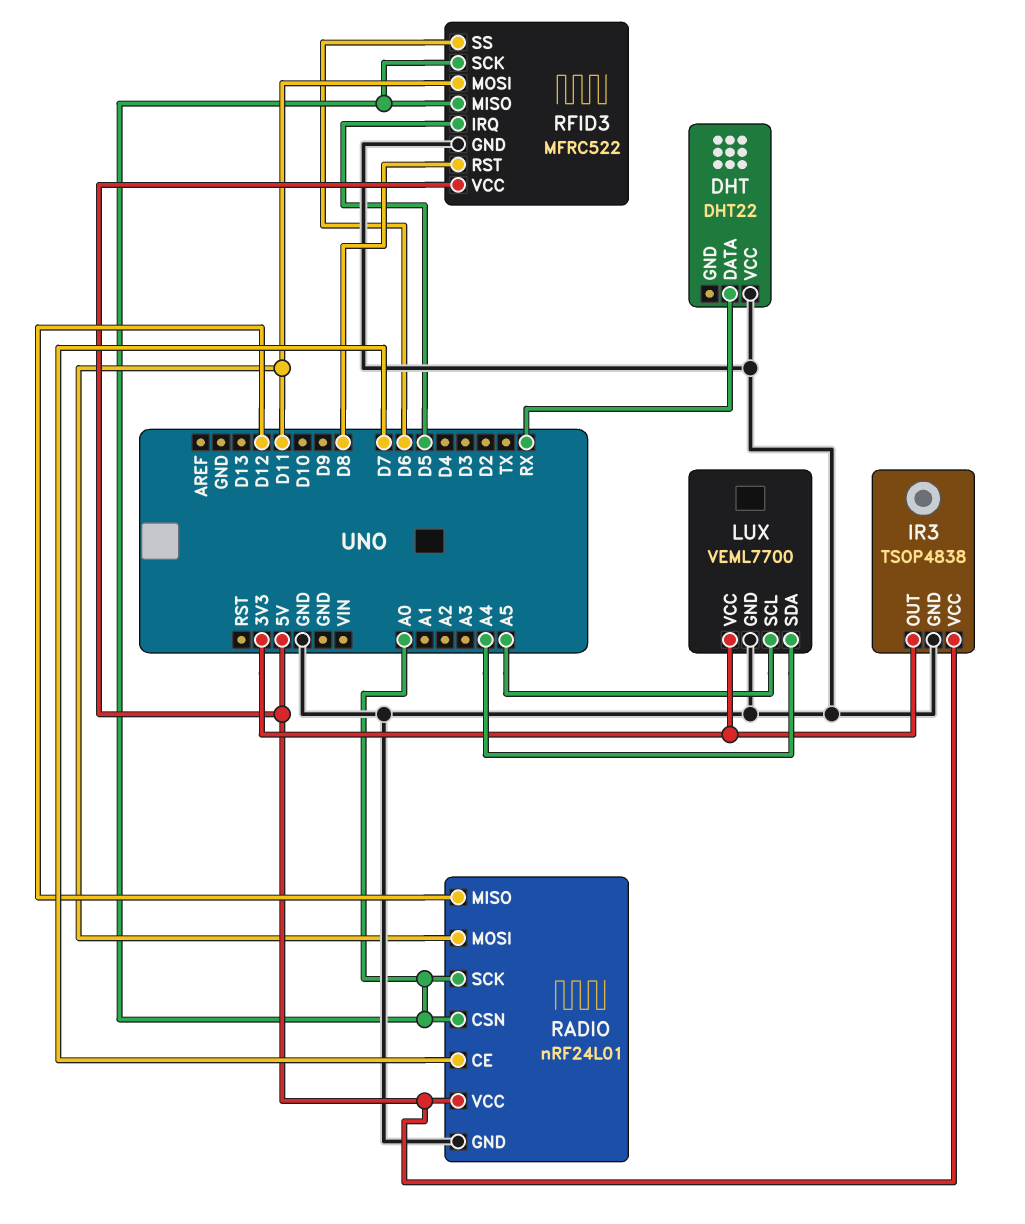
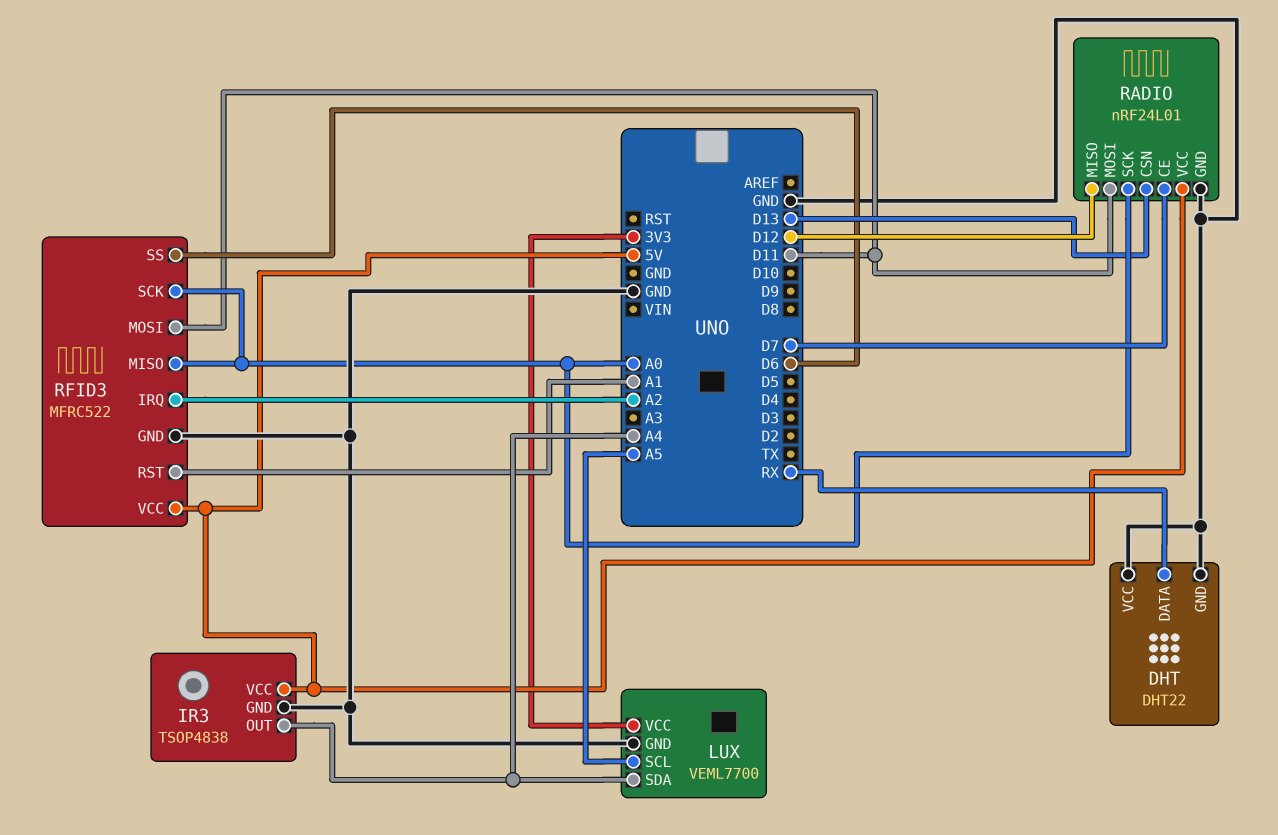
DHT pin GND: none -> GND
IR3 pin OUT: 3V3 -> A4
RADIO pin CSN: A0 -> D13
RFID3 pin IRQ: D5 -> A2
RFID3 pin RST: D8 -> A1

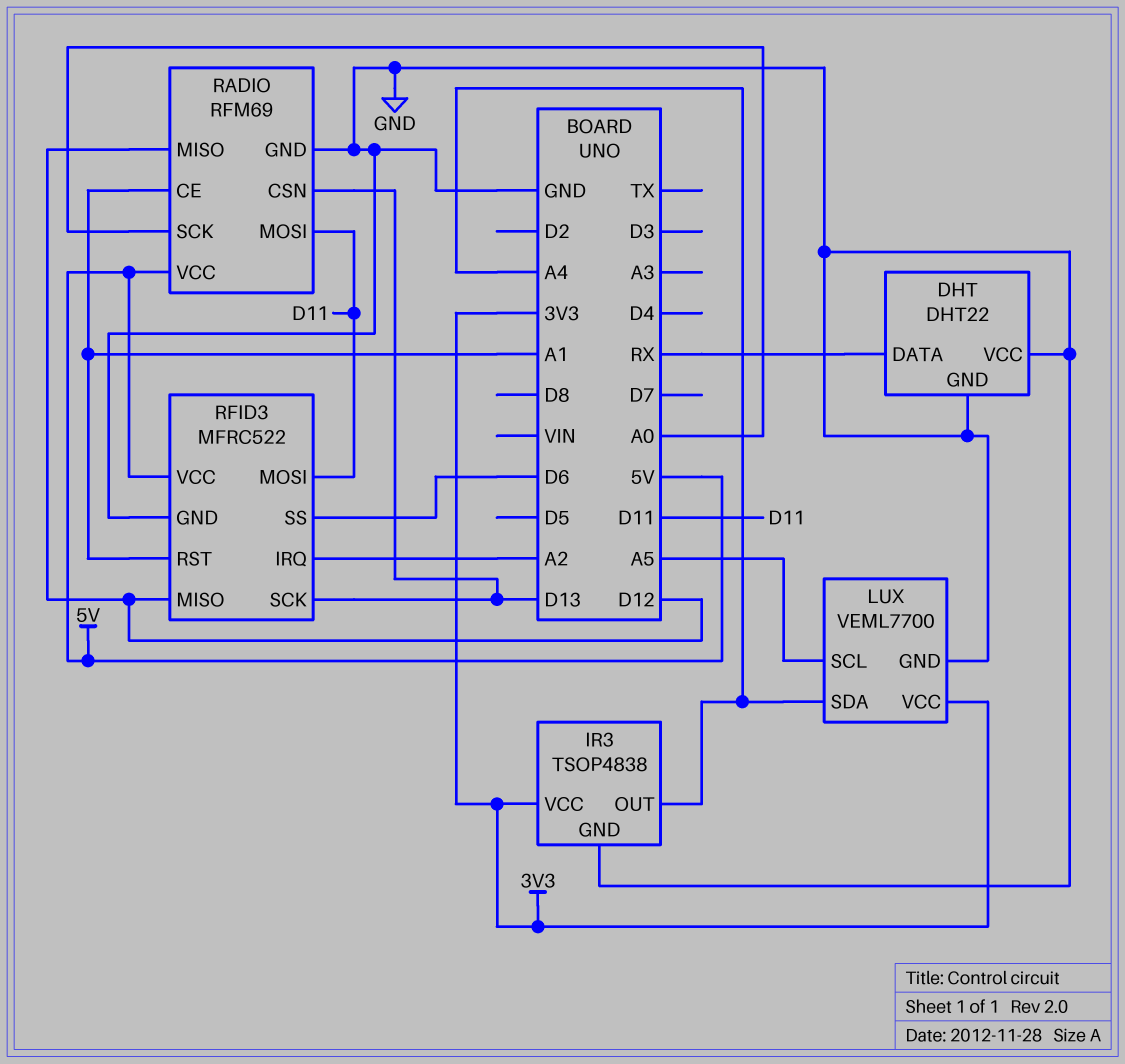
IR3 pin VCC: 5V -> 3V3
RADIO: nRF24L01 -> RFM69
RADIO pin CE: D7 -> A1
RFID3 pin MISO: A0 -> D12
RFID3 pin SCK: A0 -> D13

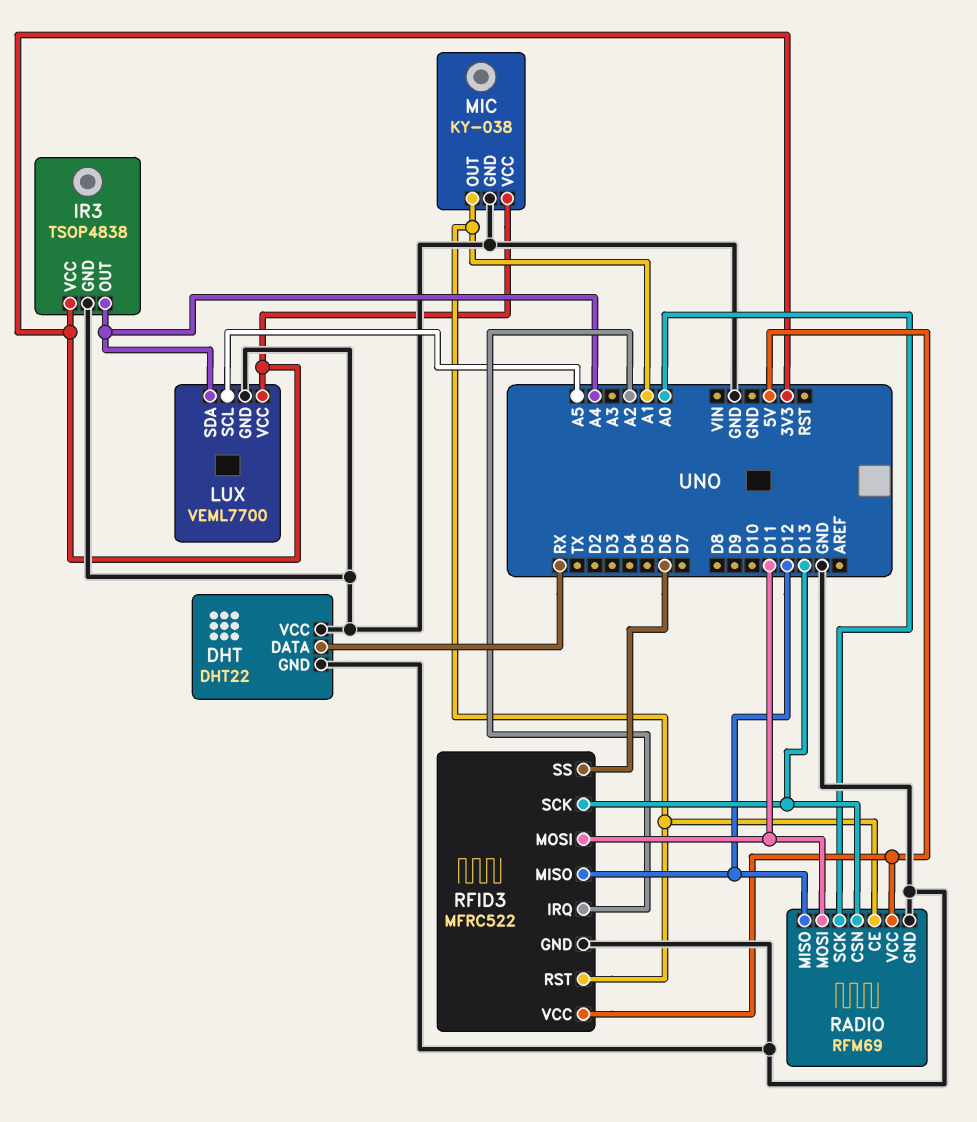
MIC: none -> KY-038
MIC pin GND: none -> GND
MIC pin OUT: none -> A1
MIC pin VCC: none -> 3V3

